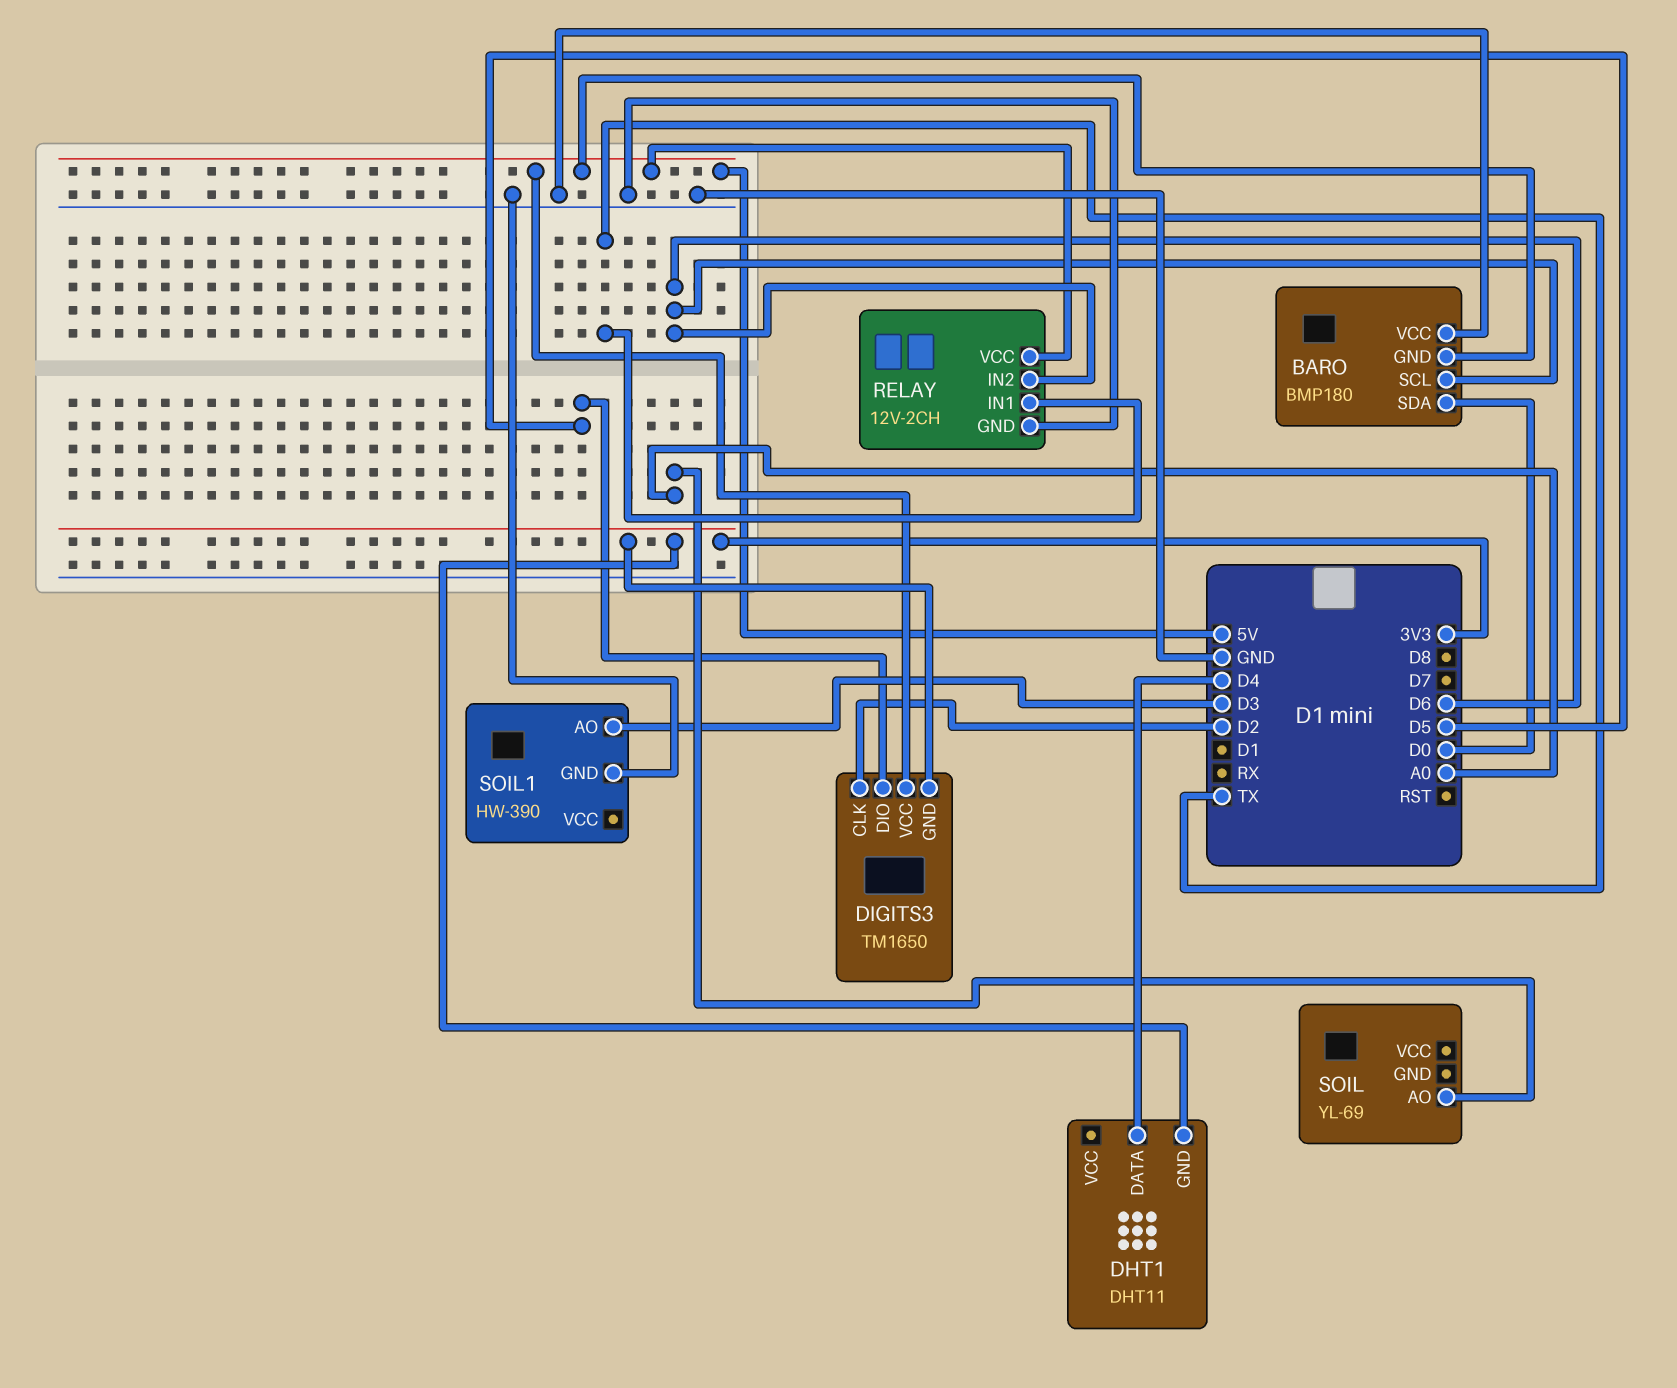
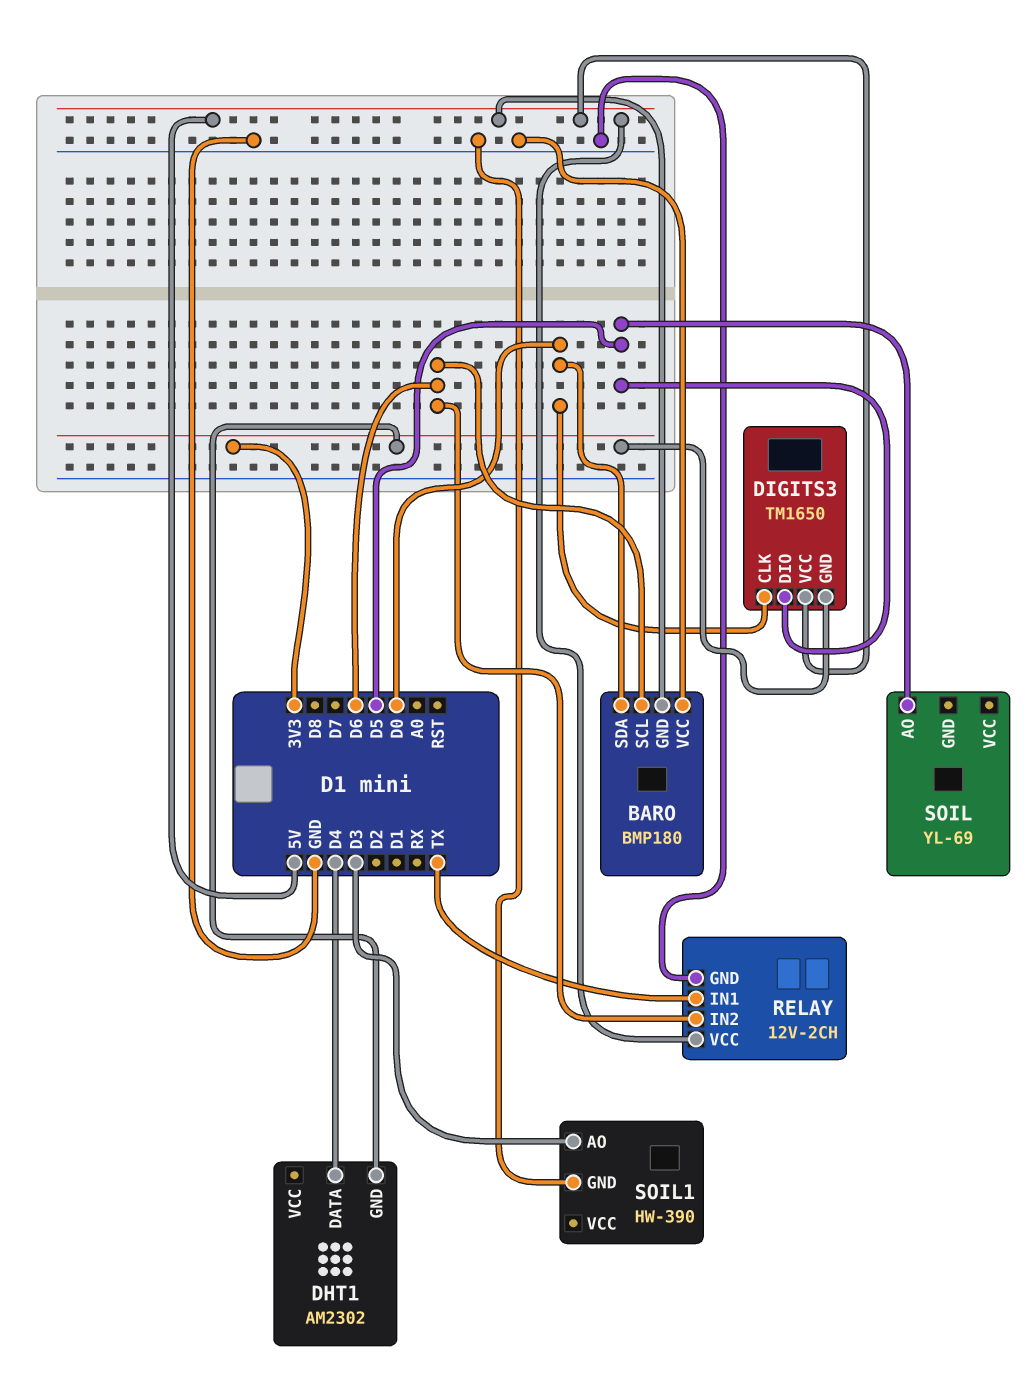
DHT1: DHT11 -> AM2302
DIGITS3 pin CLK: D2 -> D0
SOIL pin AO: A0 -> D5

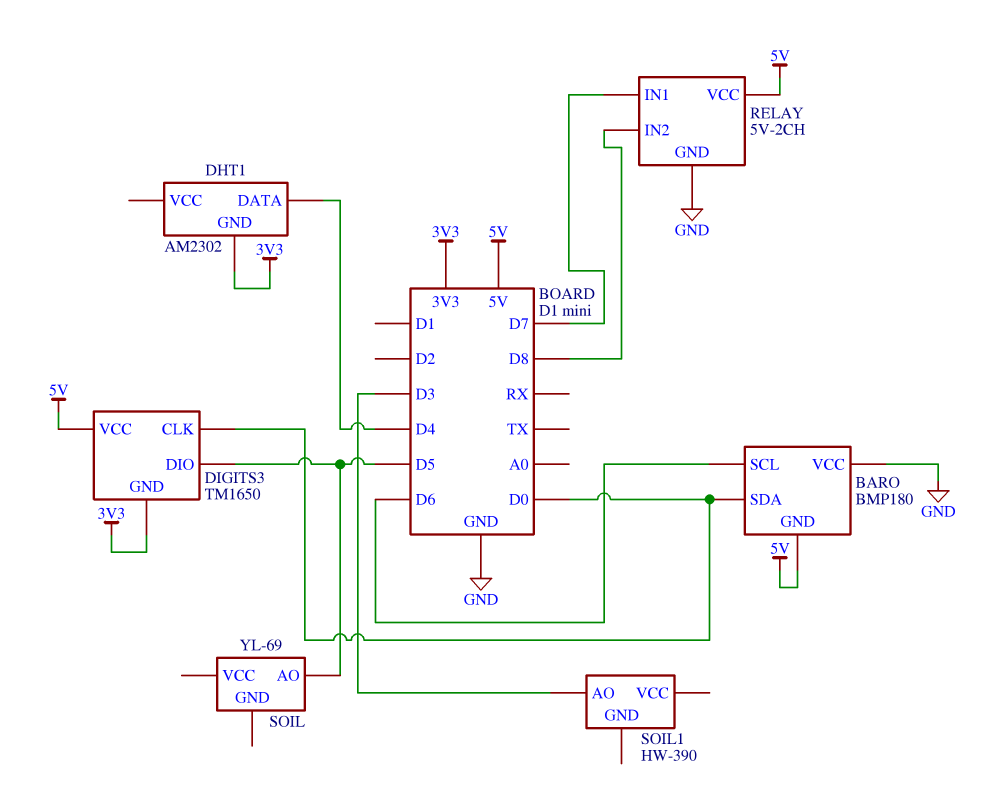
RELAY: 12V-2CH -> 5V-2CH
RELAY pin IN1: TX -> D7
RELAY pin IN2: D6 -> D8
SOIL1 pin GND: GND -> none

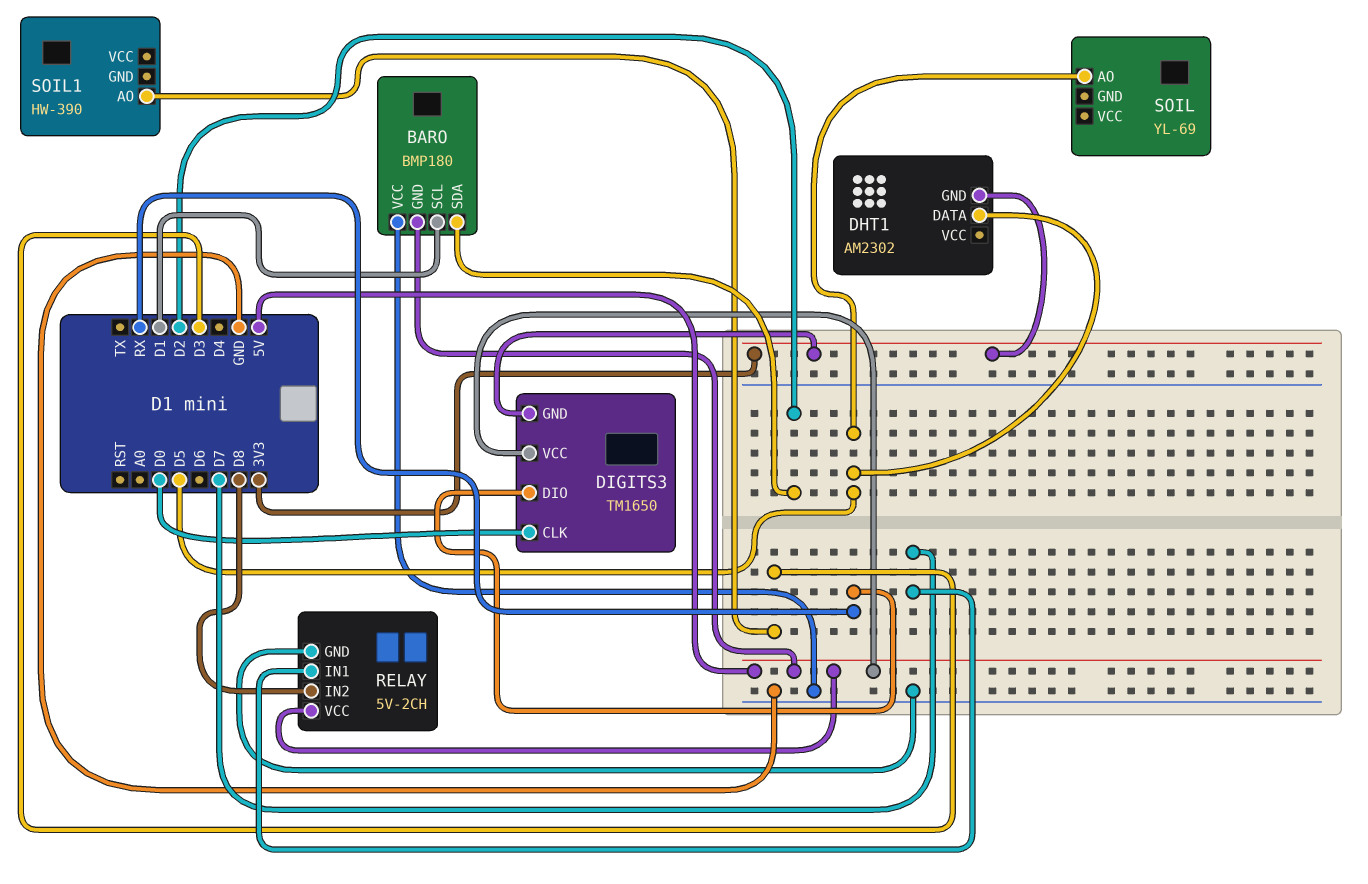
BARO pin SCL: D6 -> D1
BARO pin SDA: D0 -> D2
DHT1 pin DATA: D4 -> D5
DIGITS3 pin DIO: D5 -> RX

